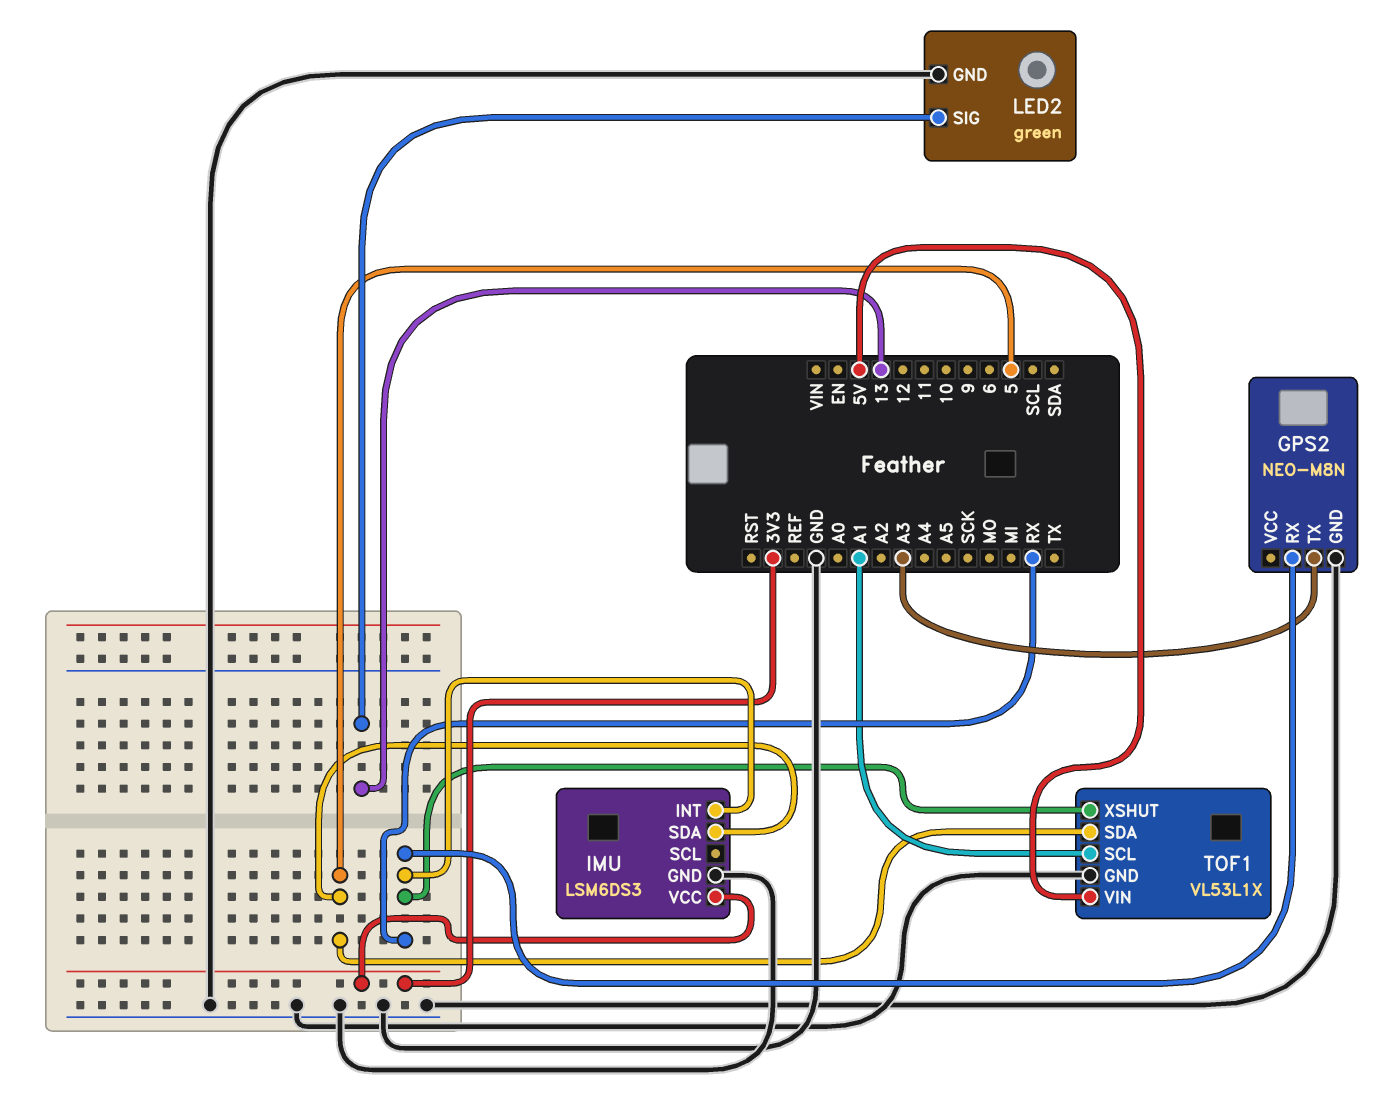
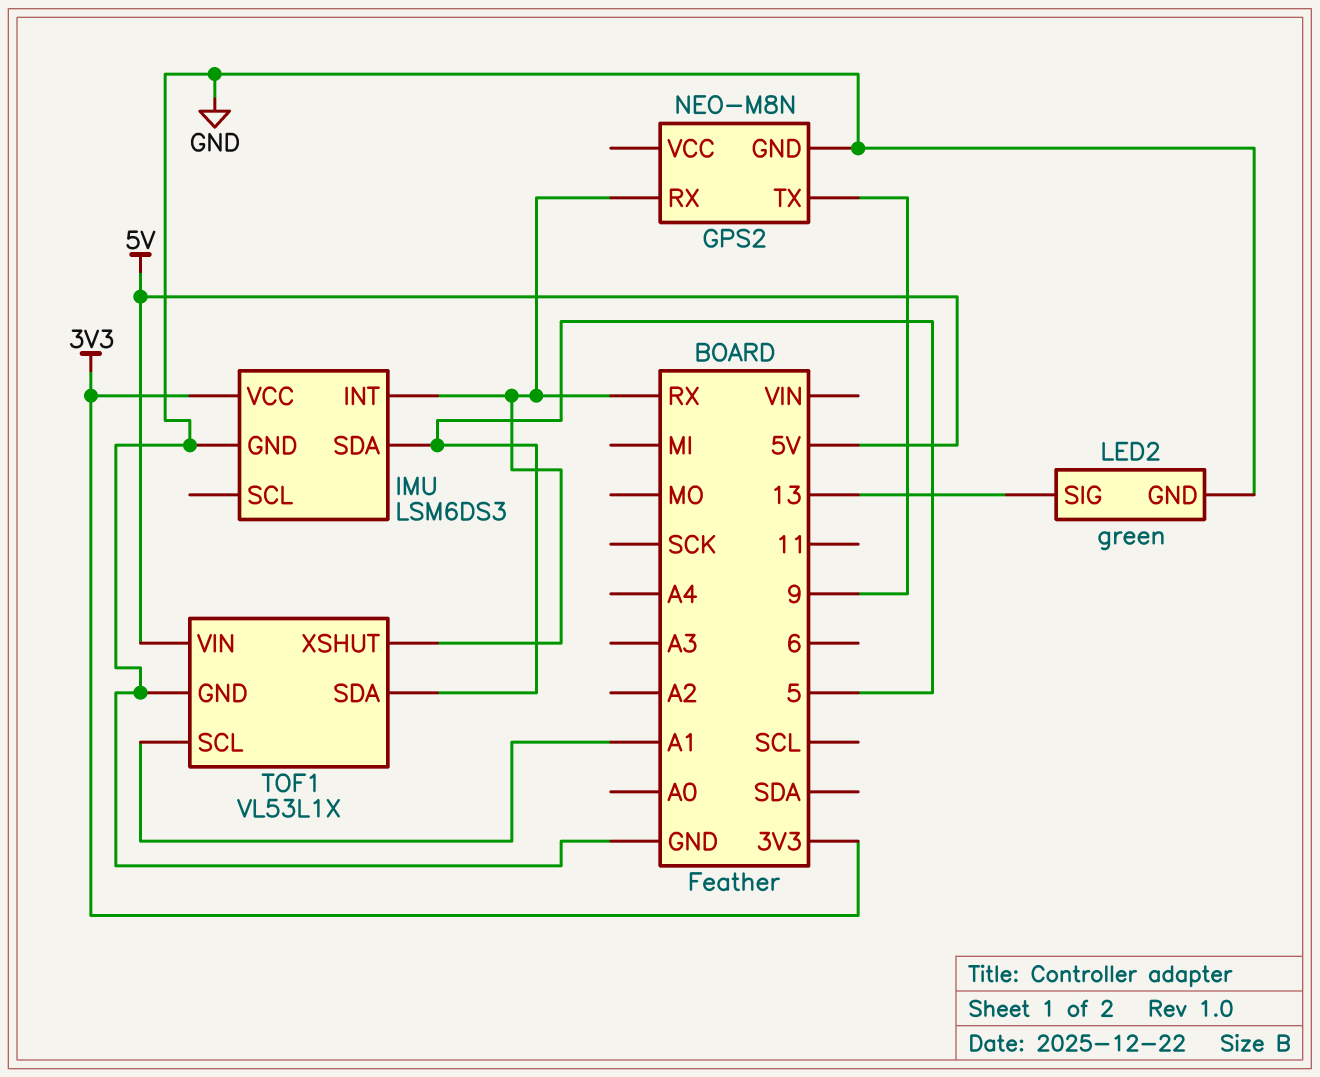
GPS2 pin TX: A3 -> 9

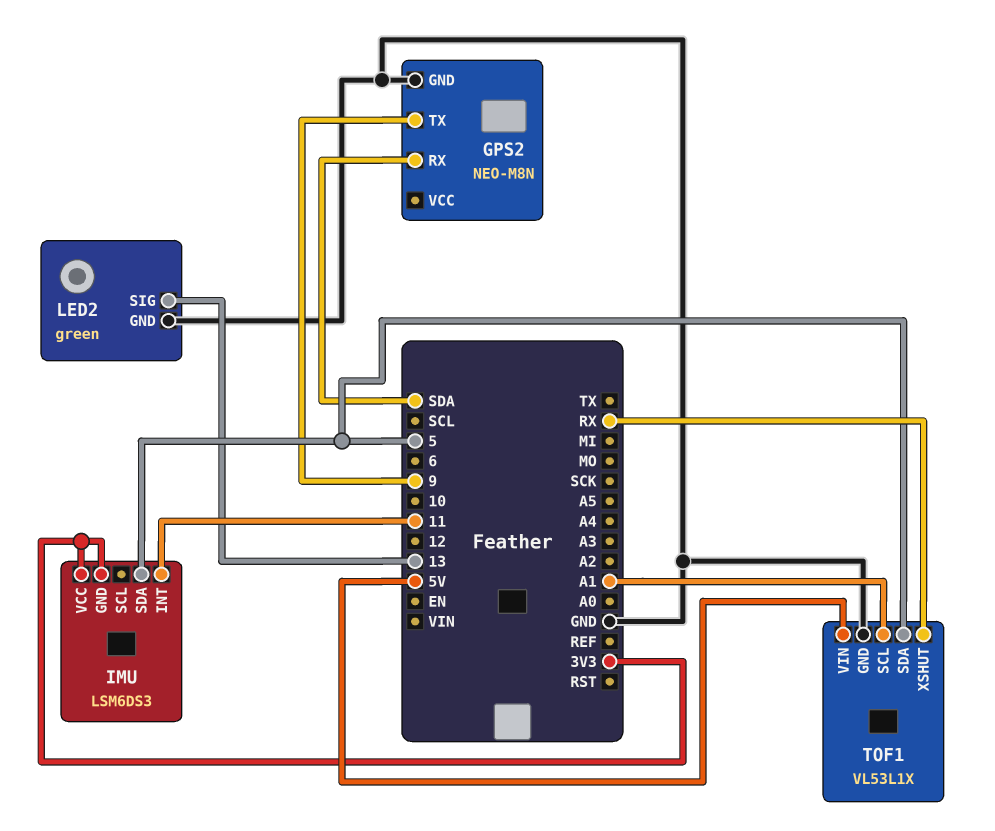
GPS2 pin RX: RX -> SDA
IMU pin GND: GND -> 3V3
IMU pin INT: RX -> 11

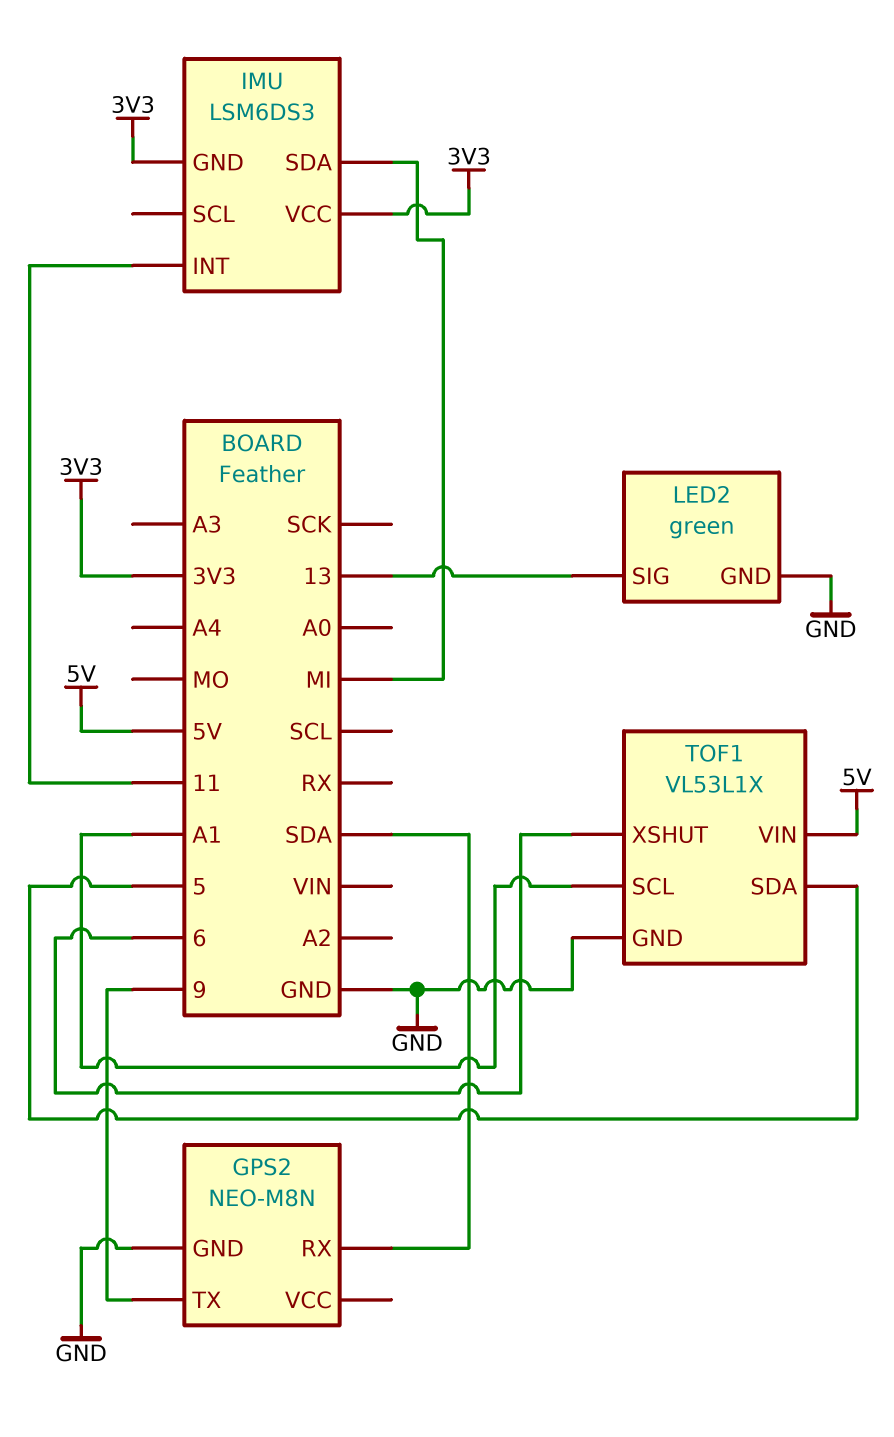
IMU pin SDA: 5 -> MI
TOF1 pin XSHUT: RX -> 6

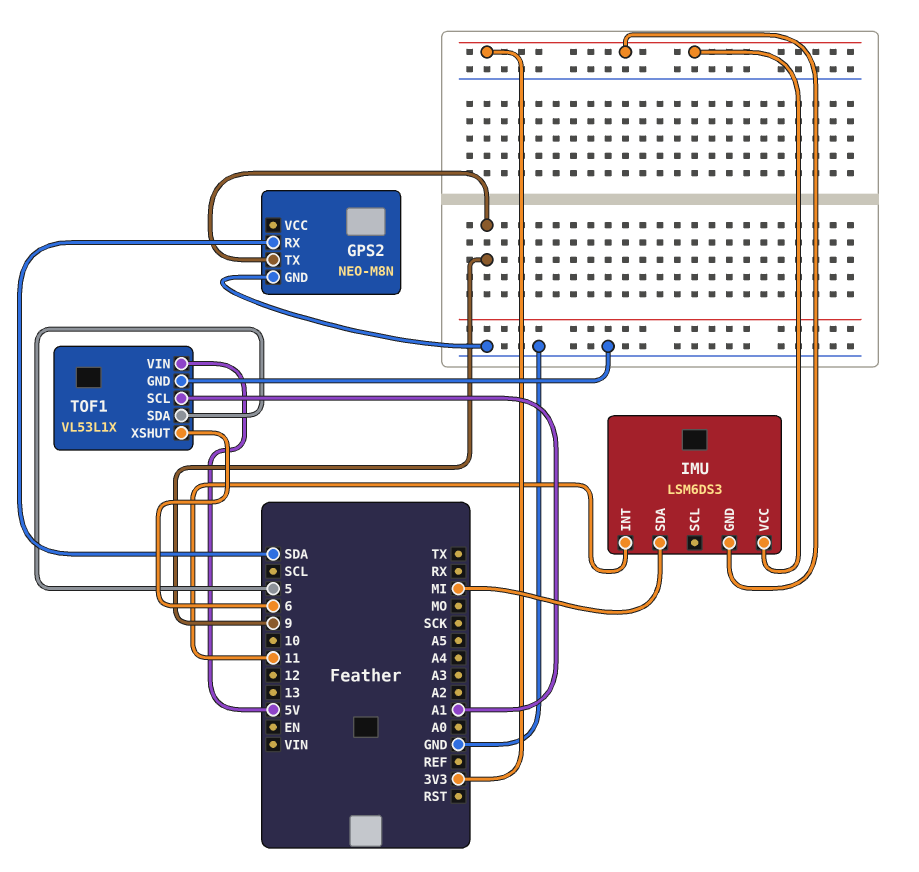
LED2: green -> none
LED2 pin GND: GND -> none
LED2 pin SIG: 13 -> none

